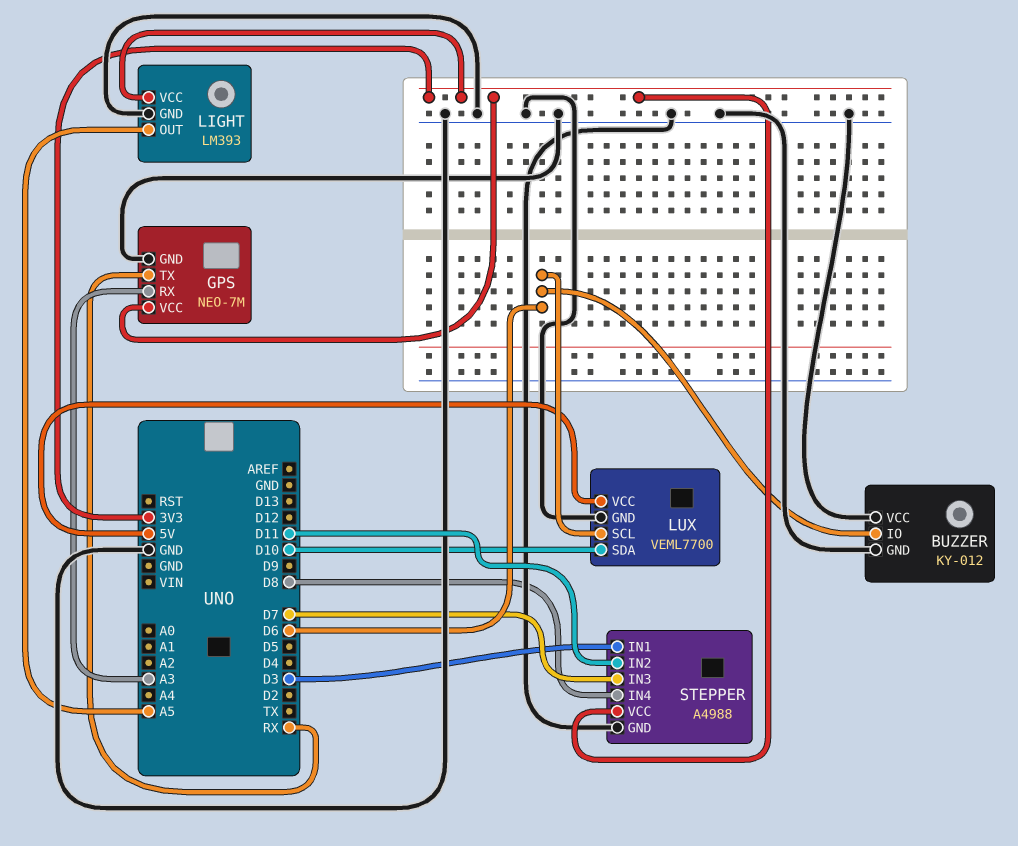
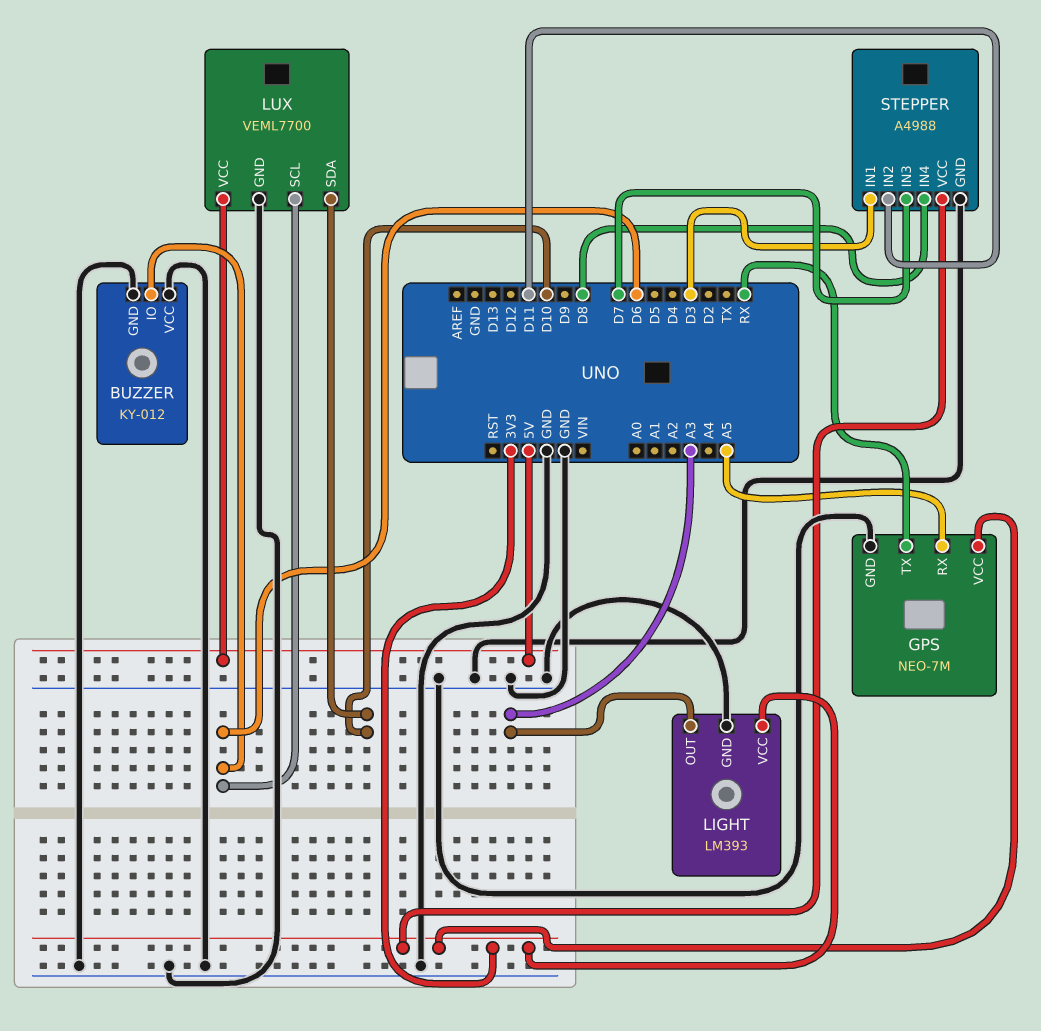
GPS pin RX: A3 -> A5
LIGHT pin OUT: A5 -> A3

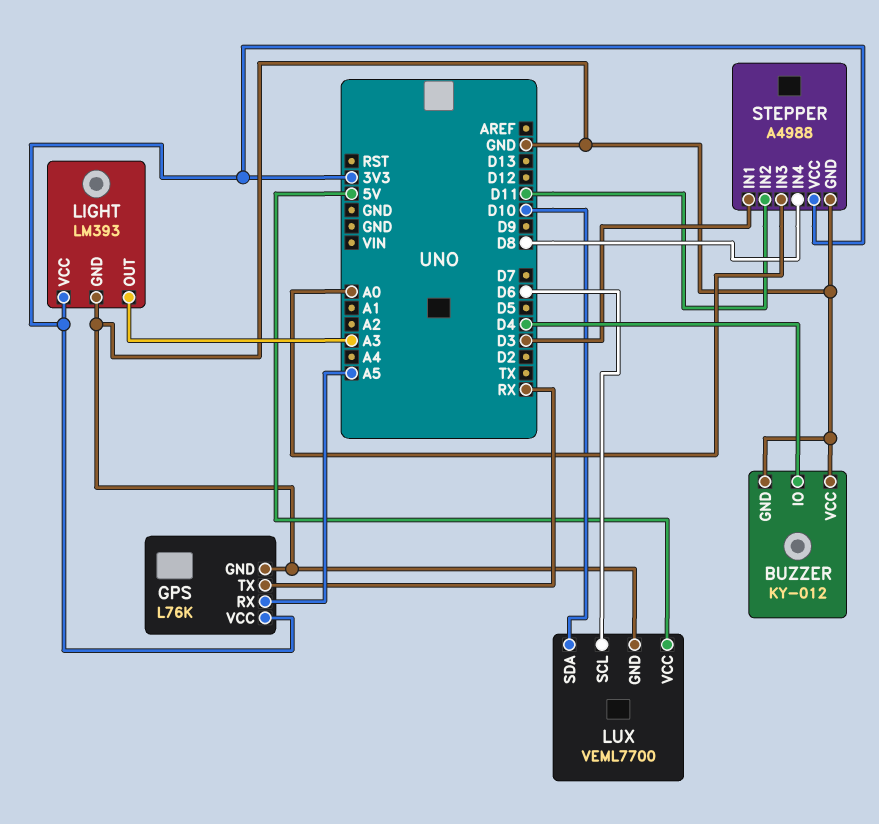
BUZZER pin IO: D6 -> D4
GPS: NEO-7M -> L76K
STEPPER pin IN3: D7 -> A0

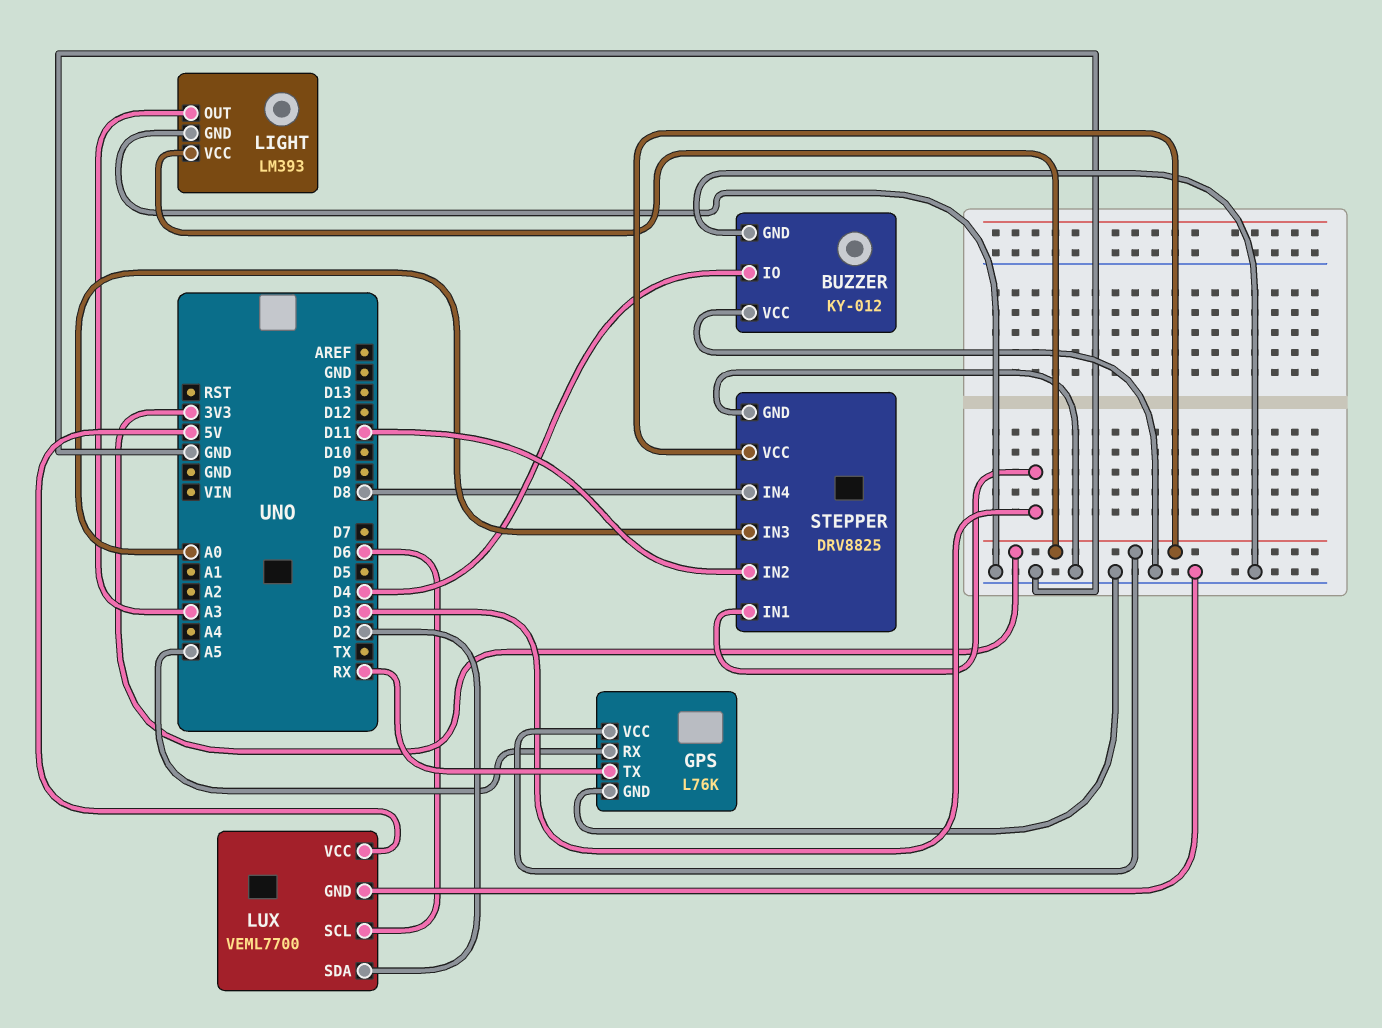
LUX pin SDA: D10 -> D2
STEPPER: A4988 -> DRV8825

